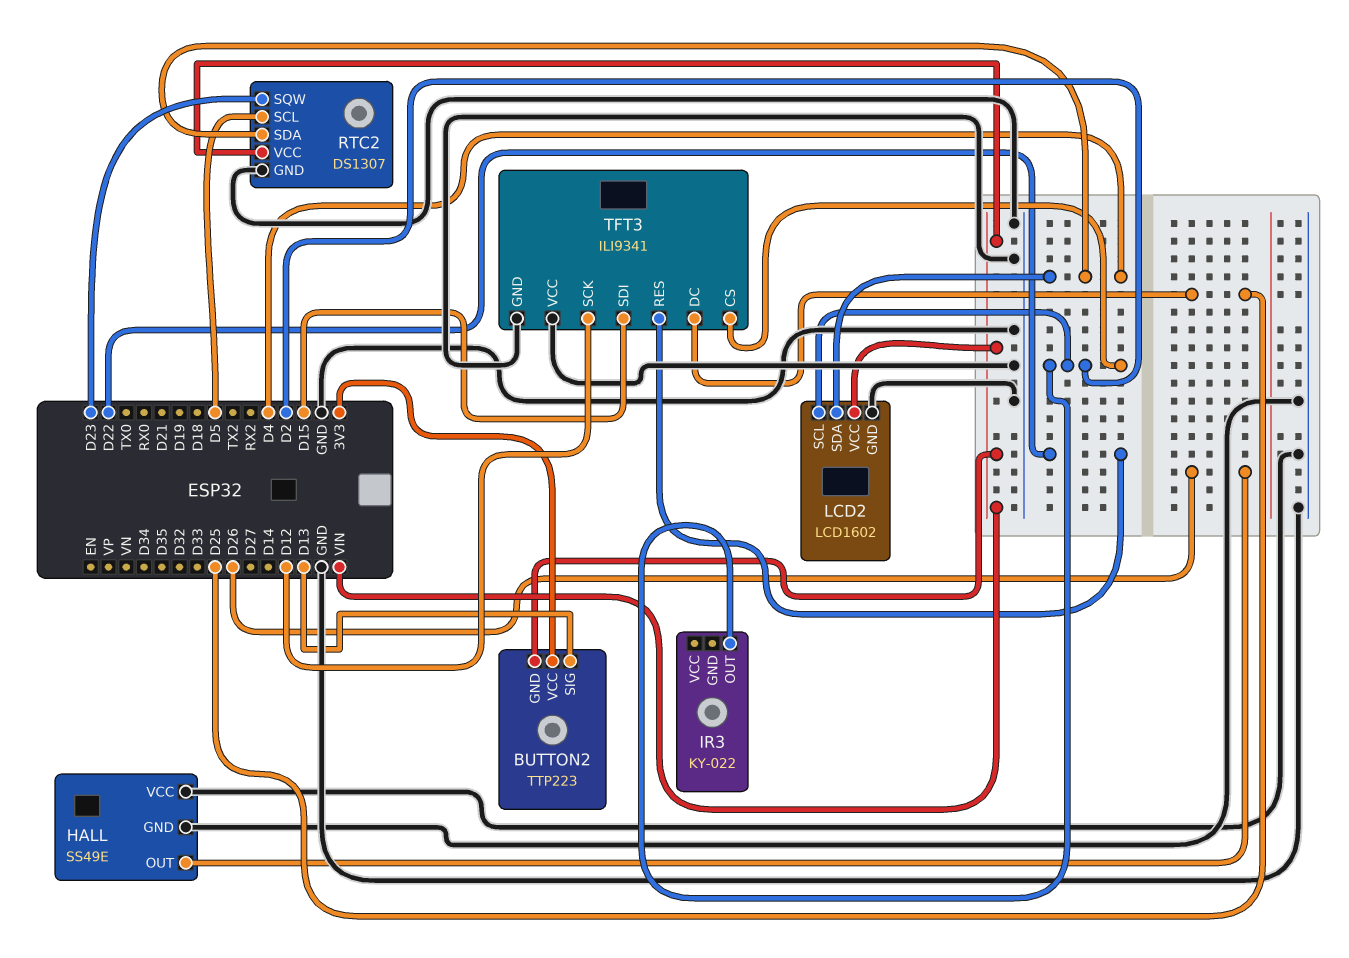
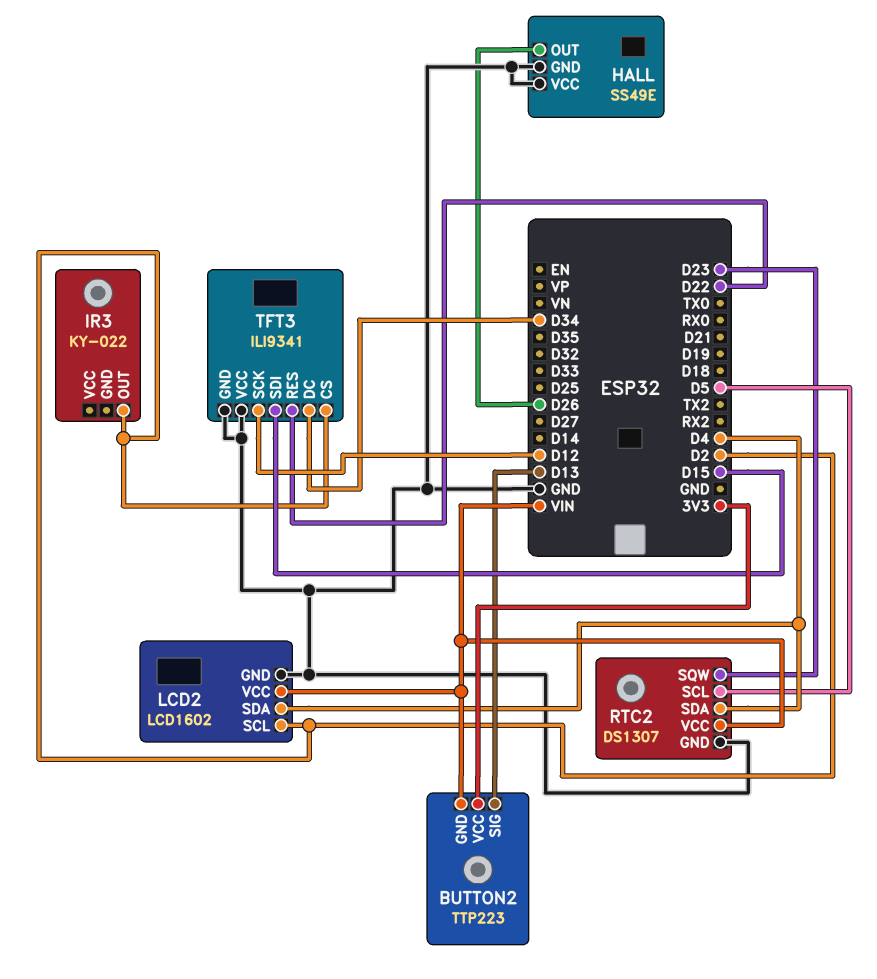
TFT3 pin DC: D25 -> D34

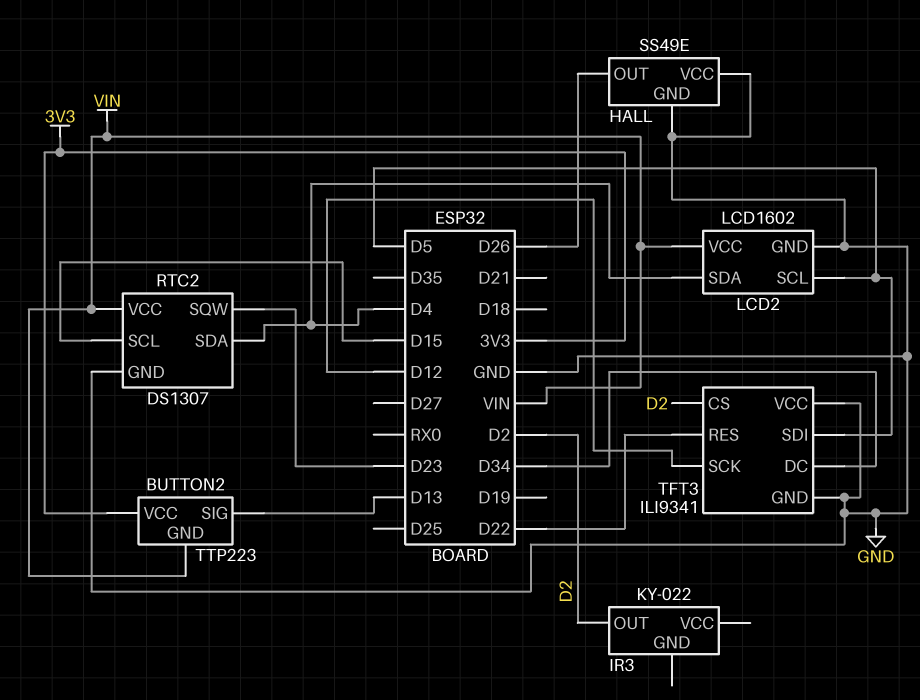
LCD2 pin SCL: D2 -> D5
RTC2 pin SCL: D5 -> D15
TFT3 pin SDI: D15 -> D5

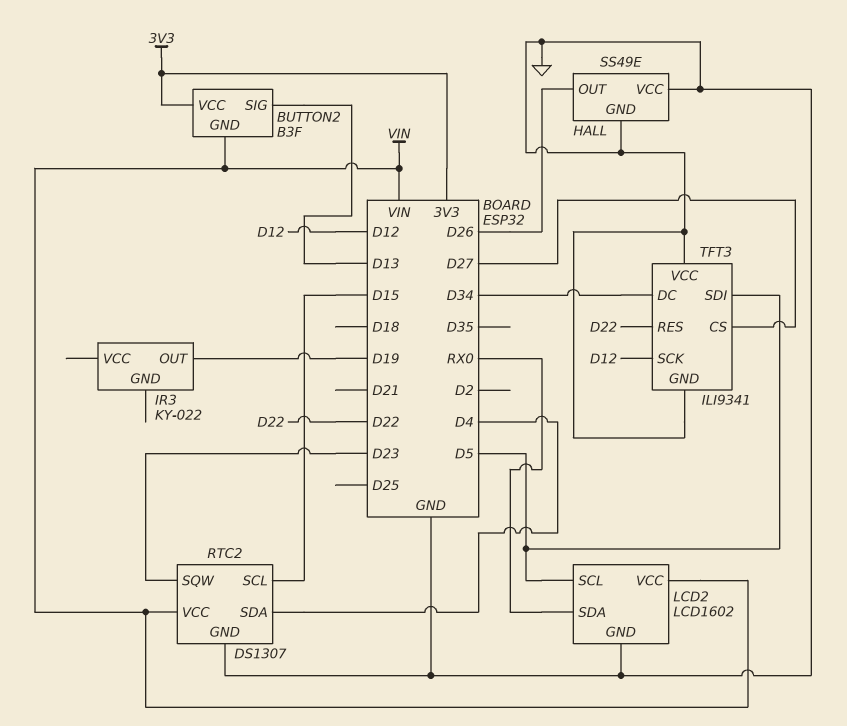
BUTTON2: TTP223 -> B3F
IR3 pin OUT: D2 -> D19
LCD2 pin SDA: D4 -> RX0
TFT3 pin CS: D2 -> D27

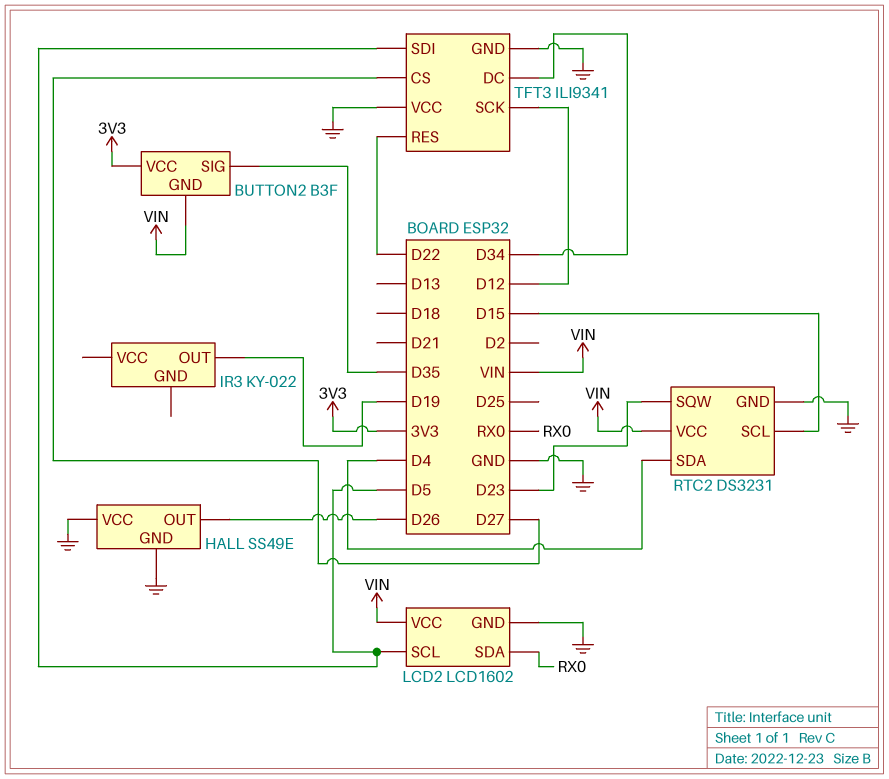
BUTTON2 pin SIG: D13 -> D35
RTC2: DS1307 -> DS3231

